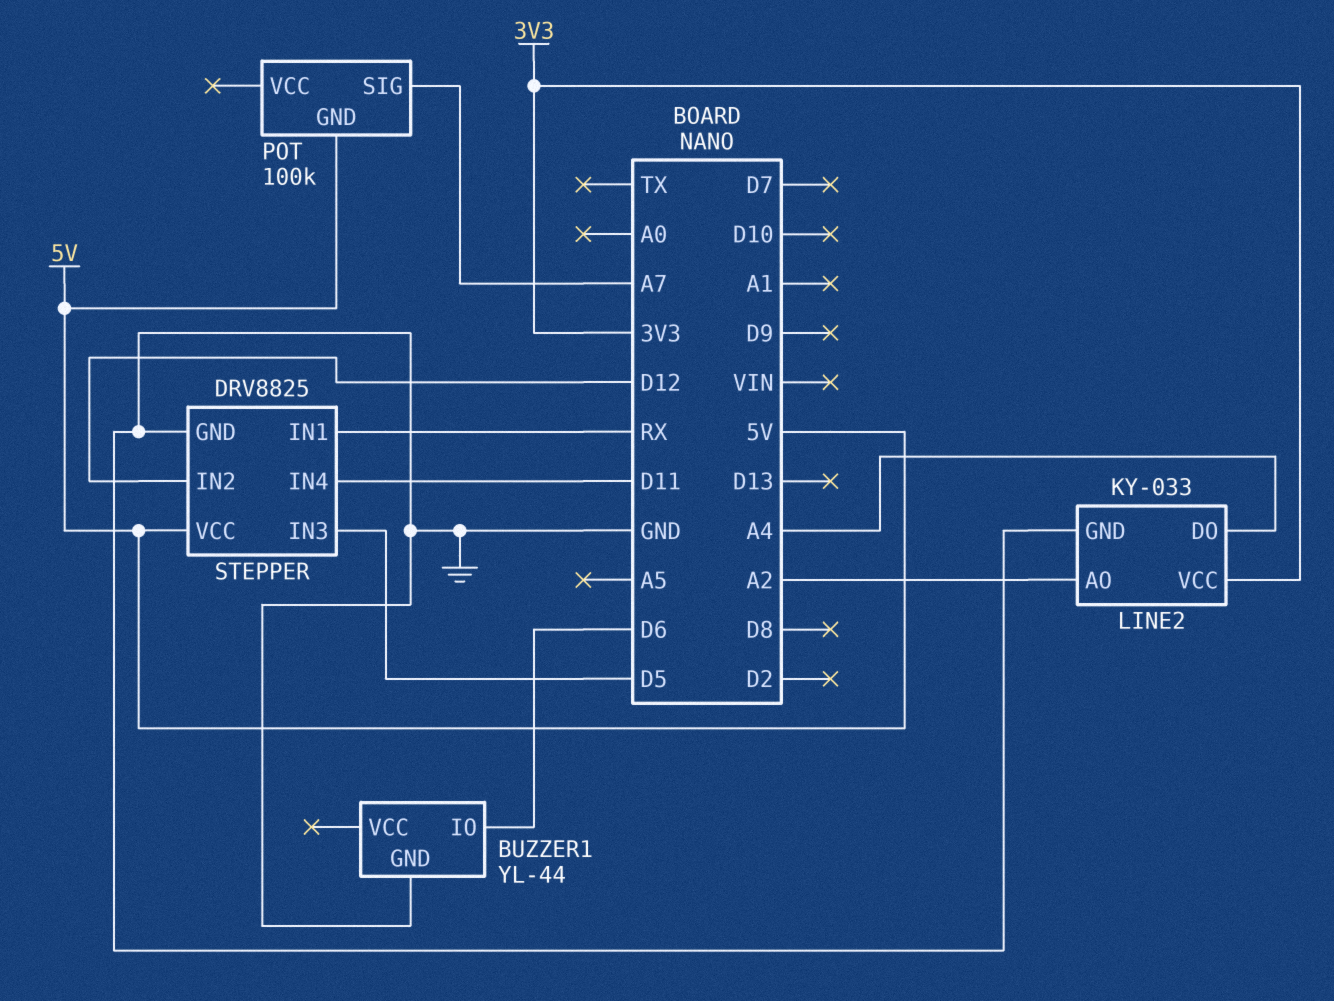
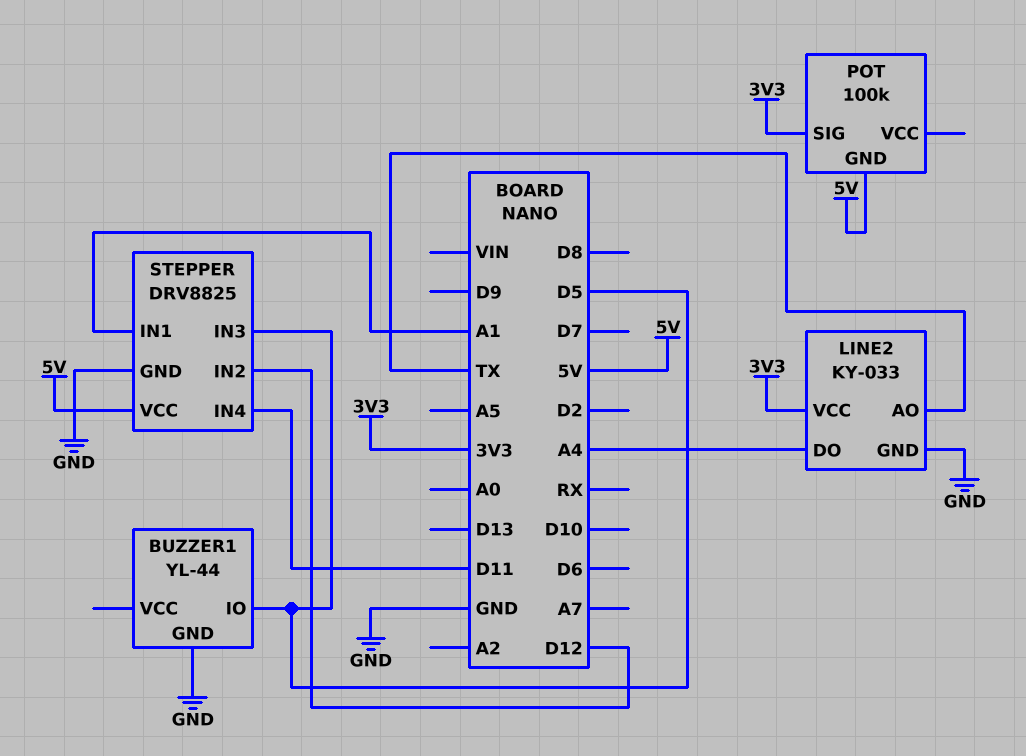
BUZZER1 pin IO: D6 -> D5
LINE2 pin AO: A2 -> TX
POT pin SIG: A7 -> 3V3
STEPPER pin IN1: RX -> A1

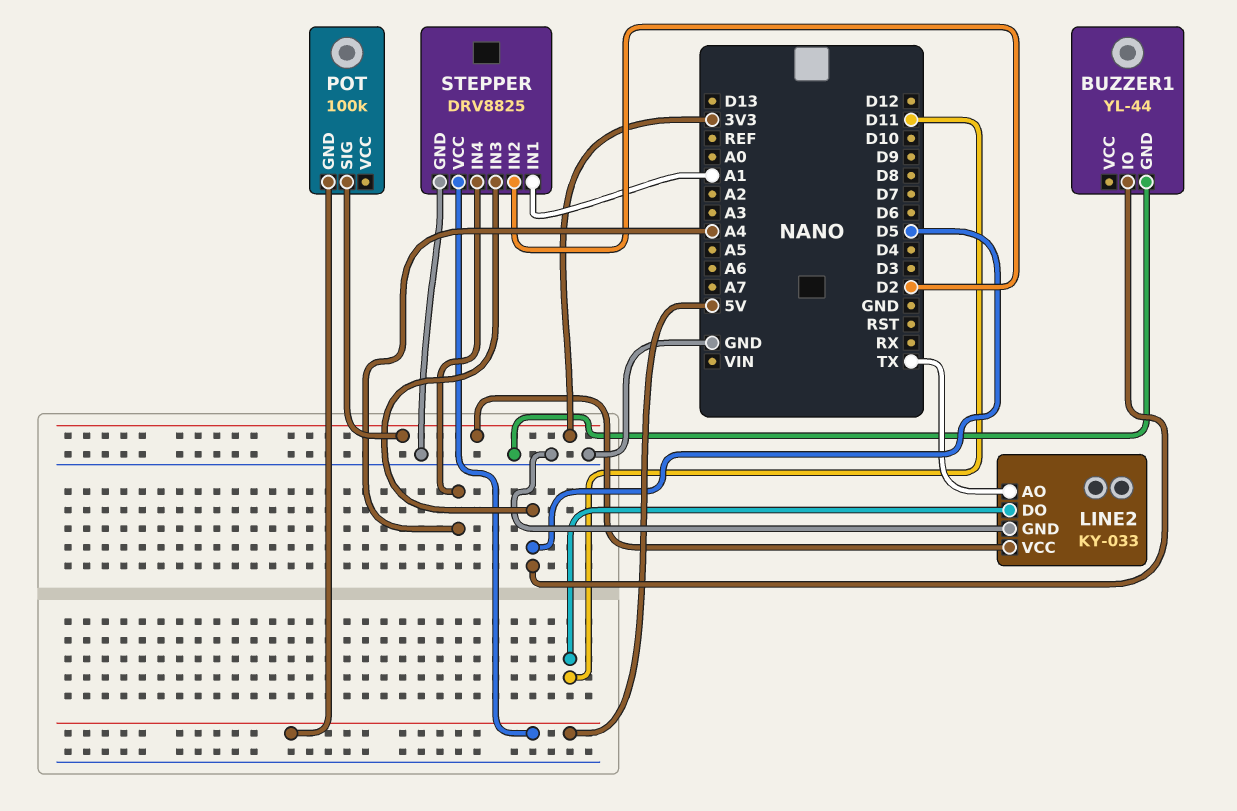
LINE2 pin DO: A4 -> D11
STEPPER pin IN2: D12 -> D2
STEPPER pin IN4: D11 -> A4

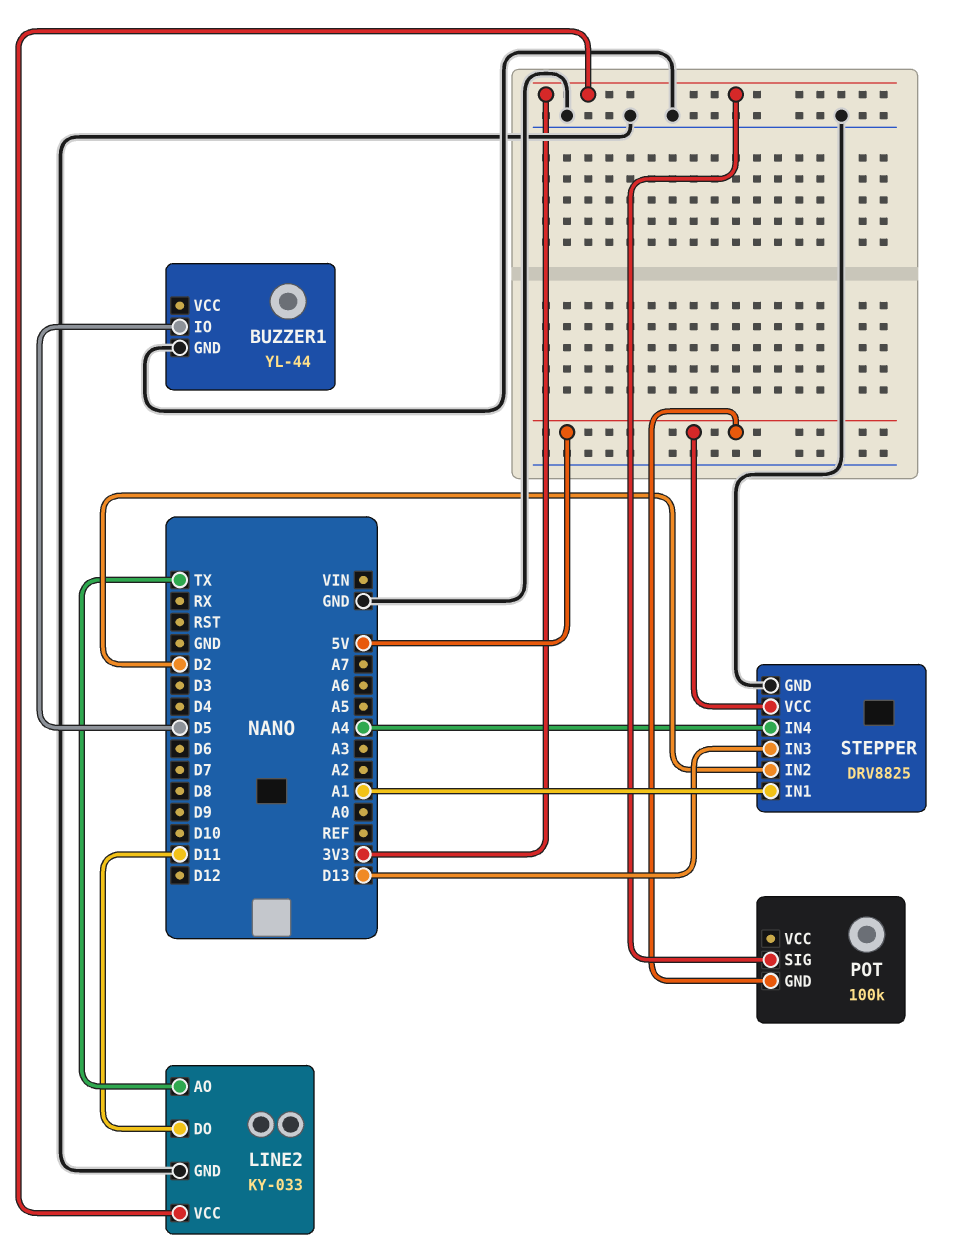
STEPPER pin IN3: D5 -> D13

